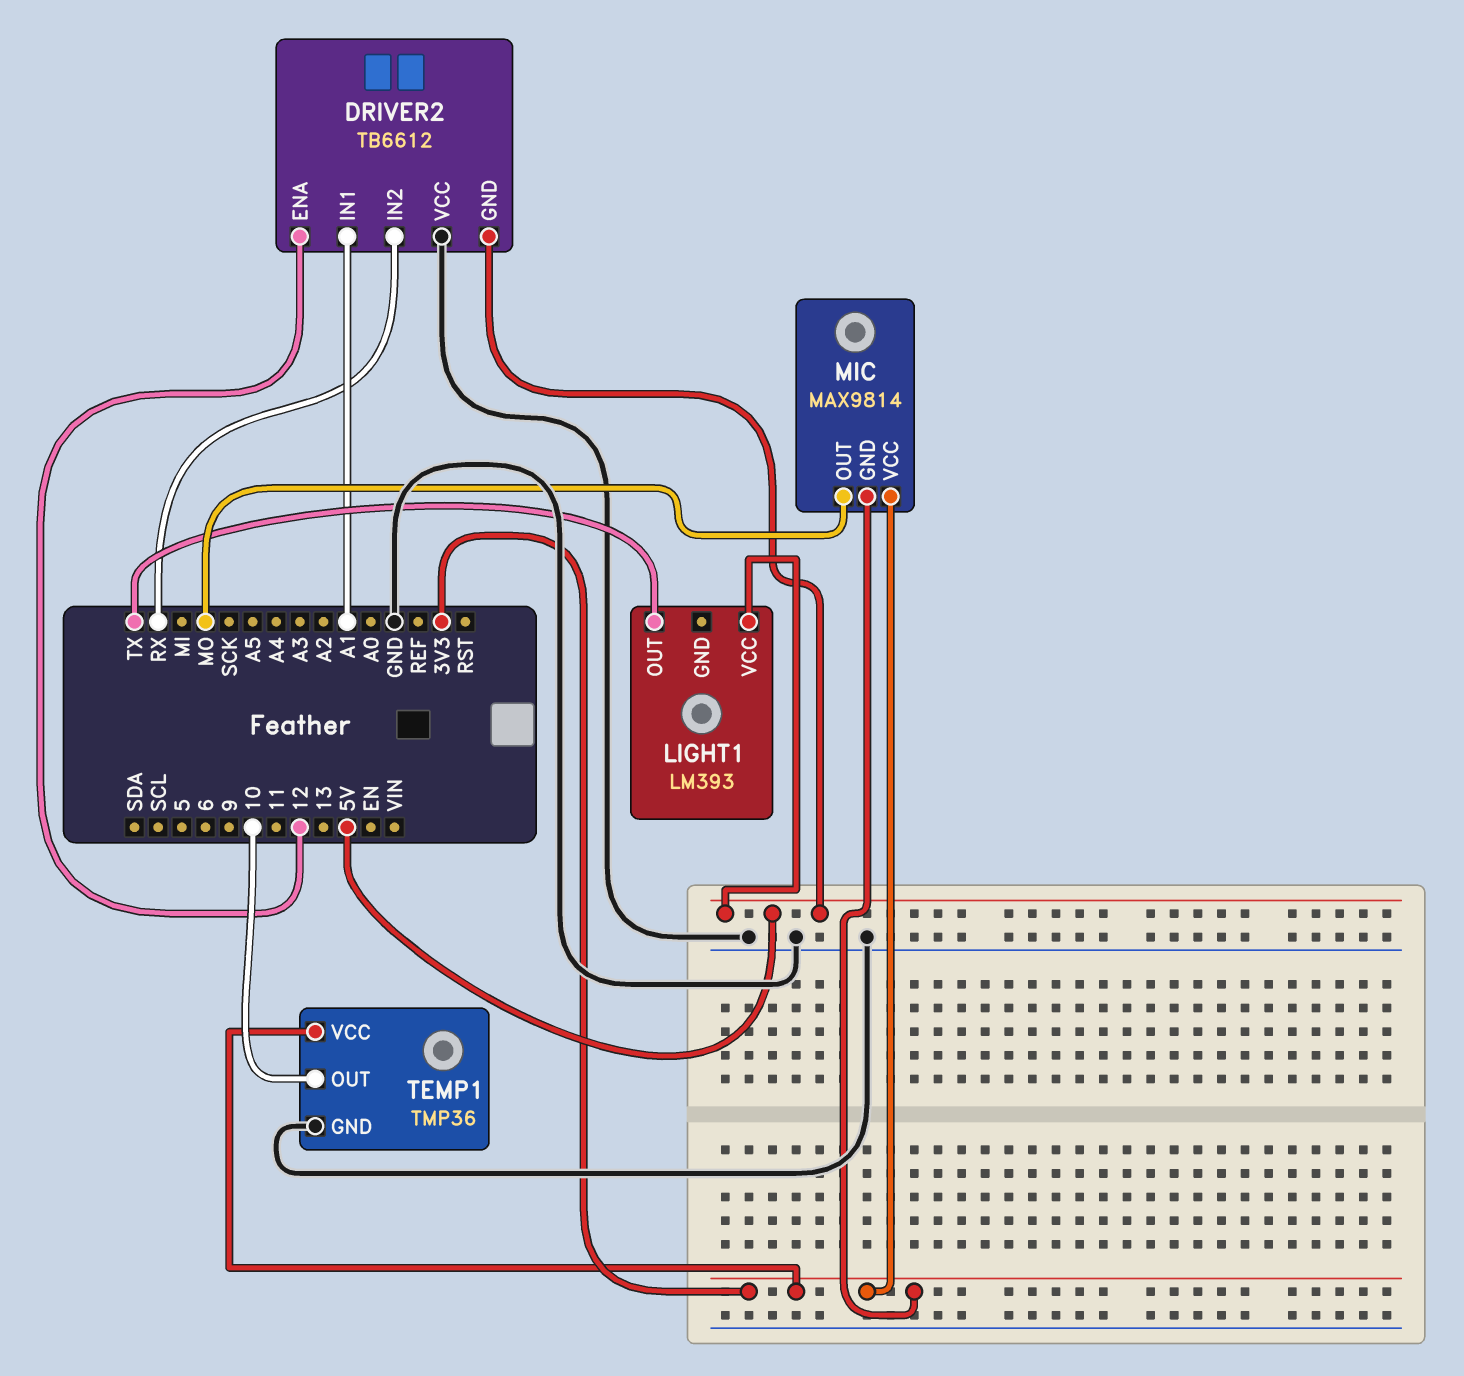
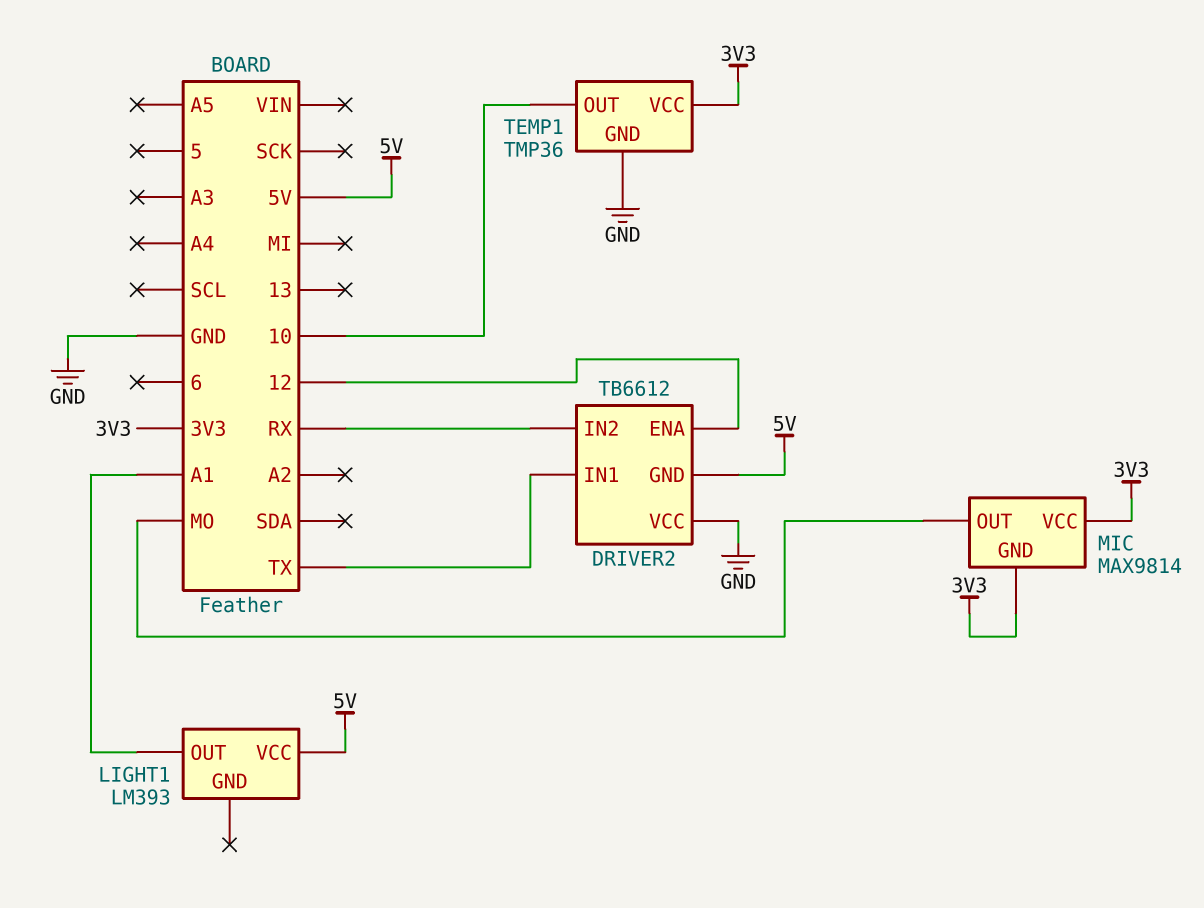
DRIVER2 pin IN1: A1 -> TX
LIGHT1 pin OUT: TX -> A1

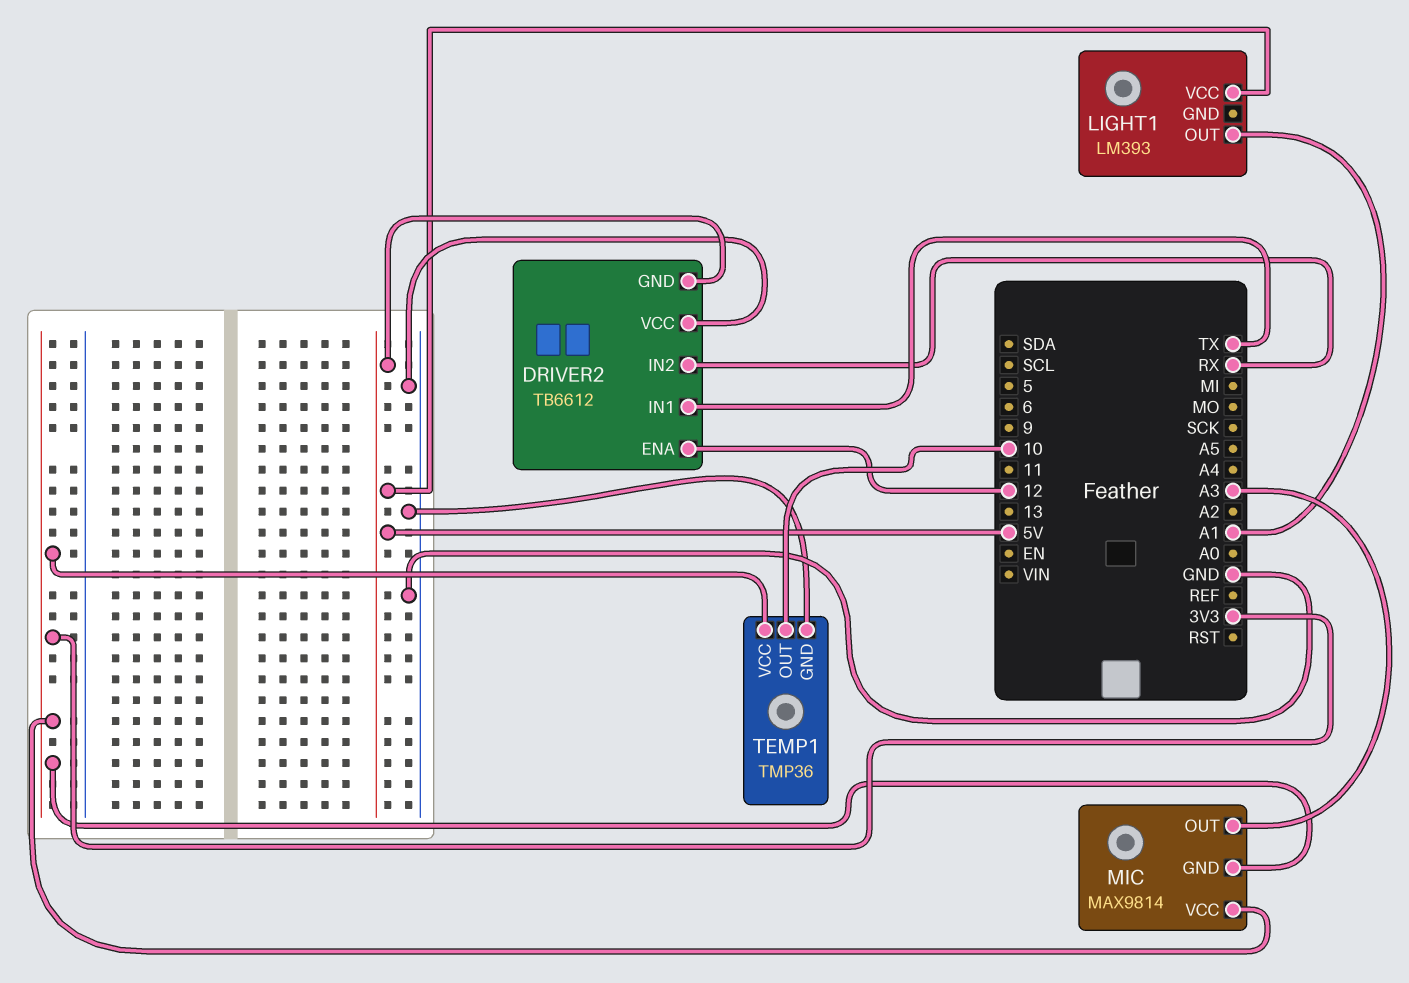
MIC pin OUT: MO -> A3

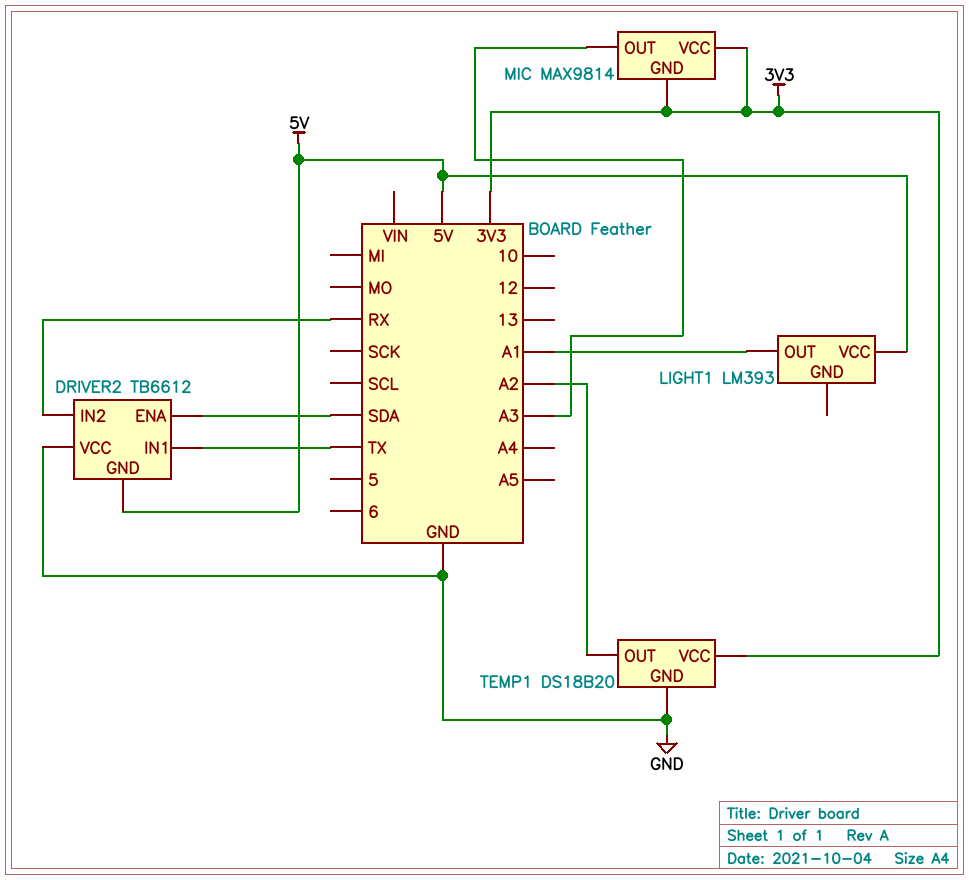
DRIVER2 pin ENA: 12 -> SDA
TEMP1: TMP36 -> DS18B20
TEMP1 pin OUT: 10 -> A2

